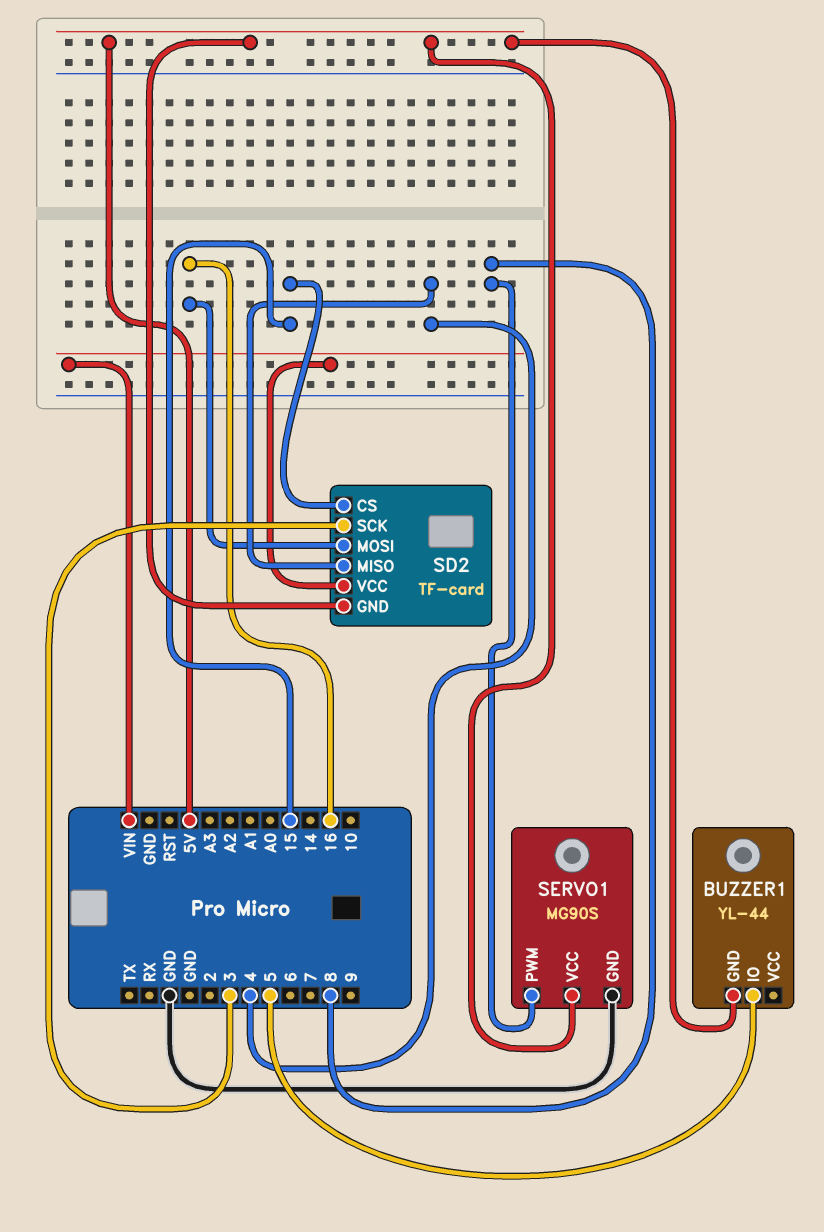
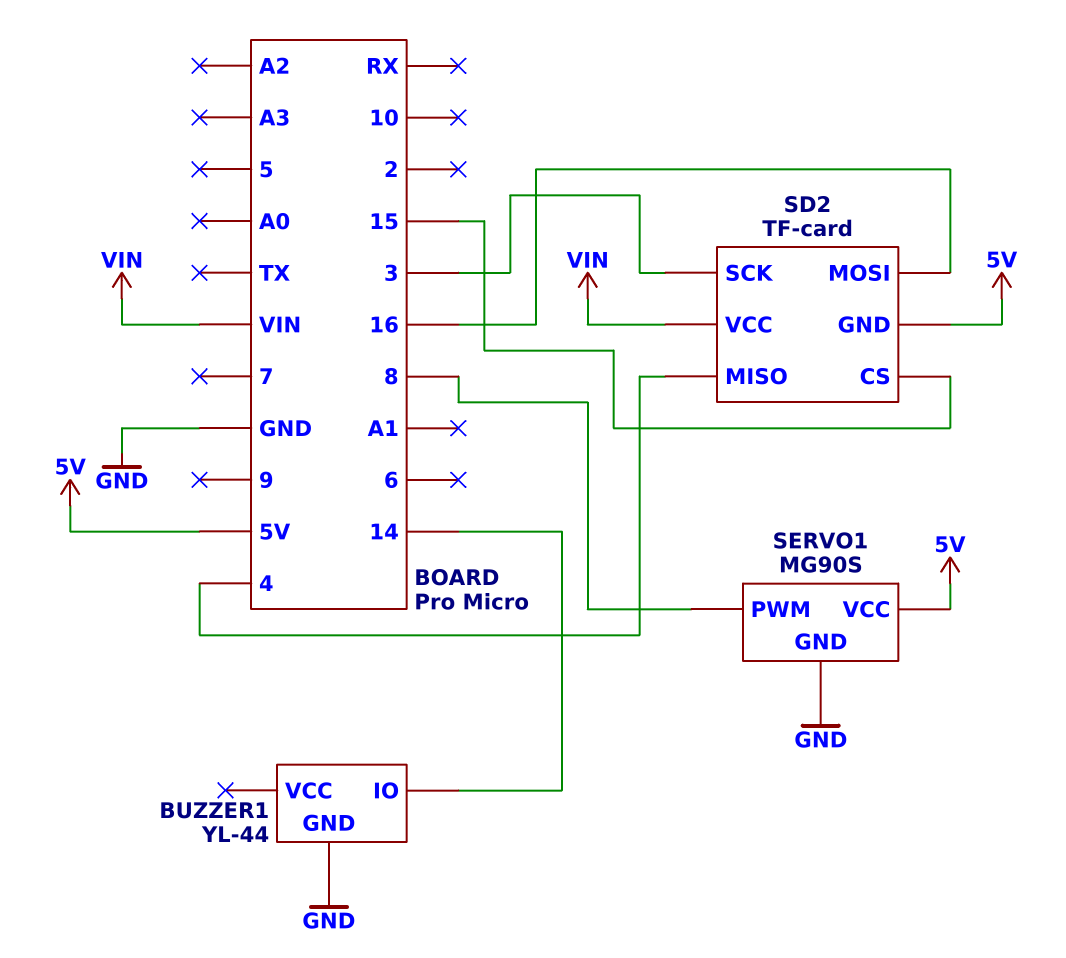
BUZZER1 pin GND: 5V -> GND
BUZZER1 pin IO: 5 -> 14

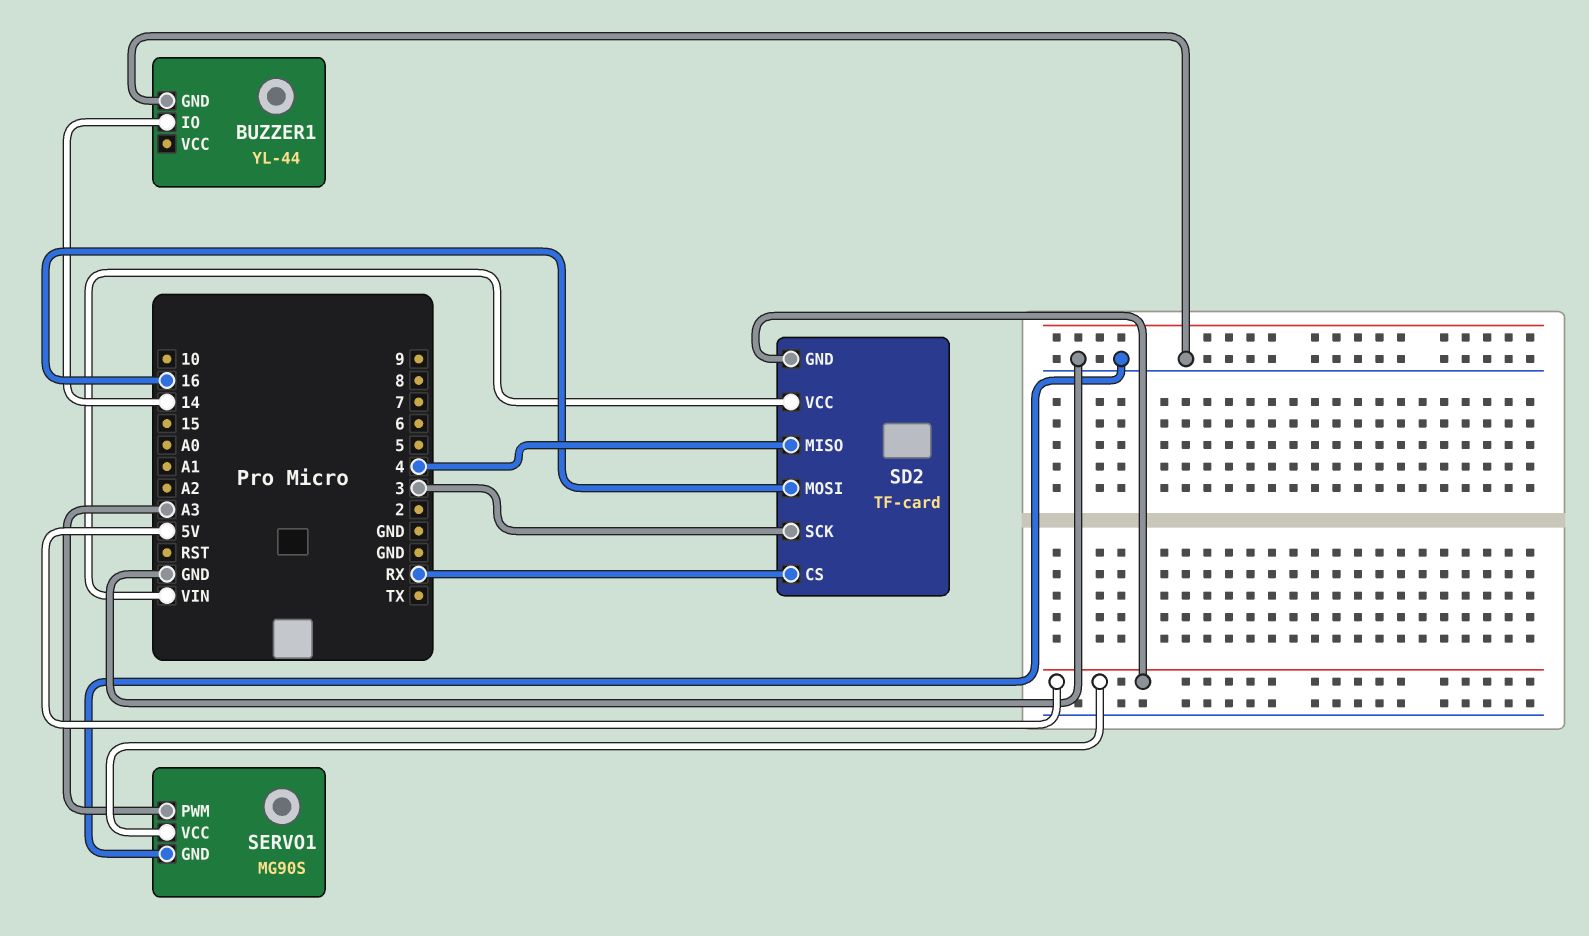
SD2 pin CS: 15 -> RX
SERVO1 pin PWM: 8 -> A3

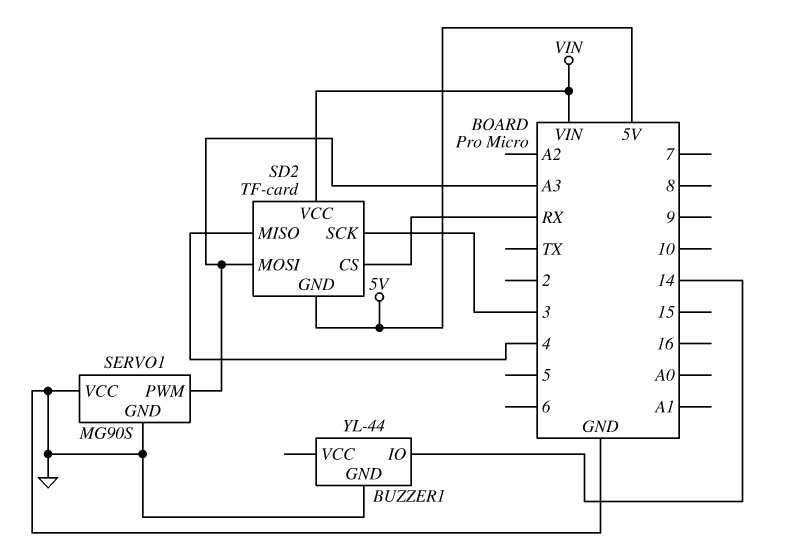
SD2 pin MOSI: 16 -> A3
SERVO1 pin VCC: 5V -> GND

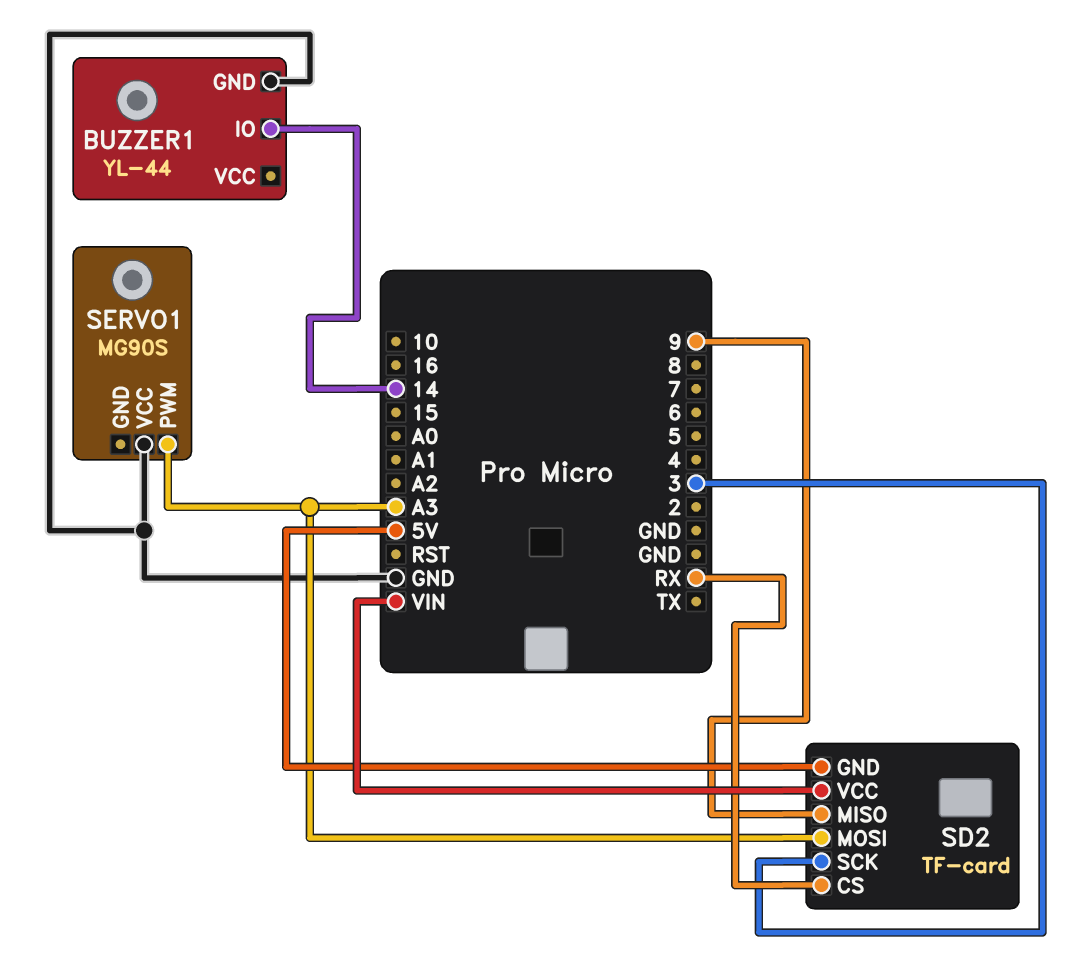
SD2 pin MISO: 4 -> 9
SERVO1 pin GND: GND -> none

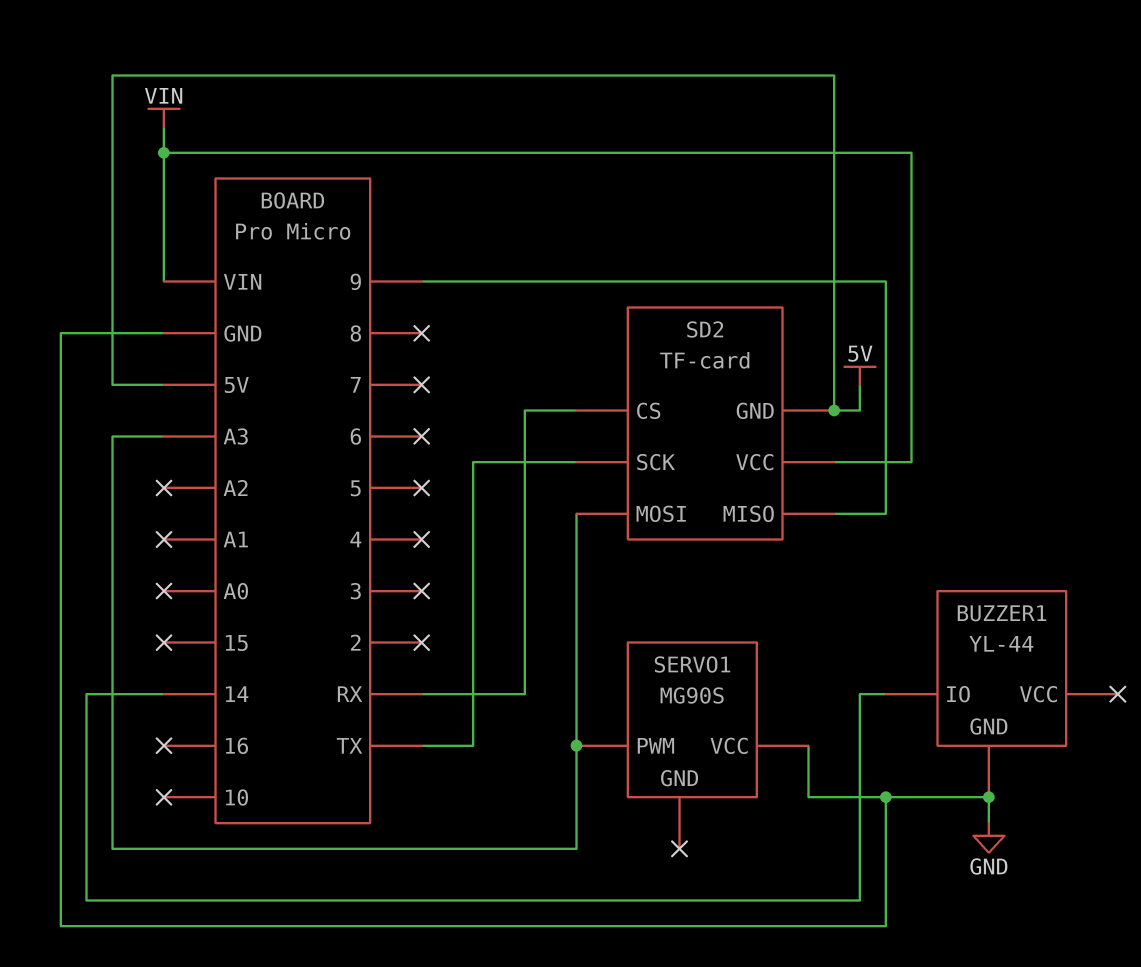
SD2 pin SCK: 3 -> TX

